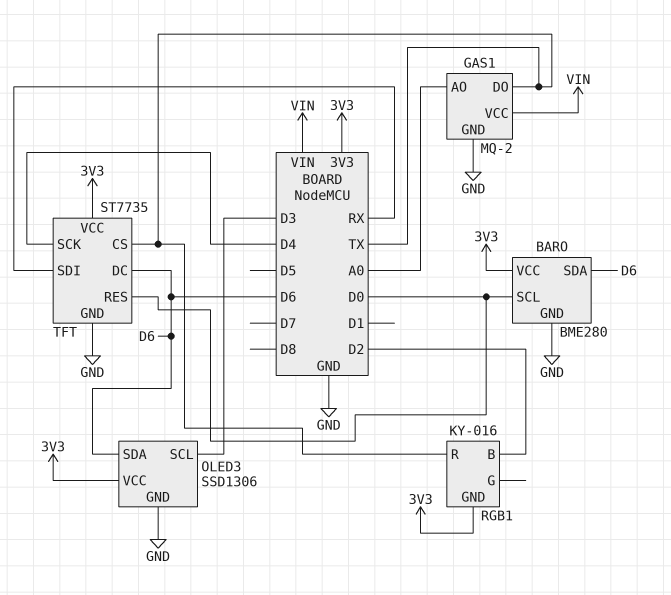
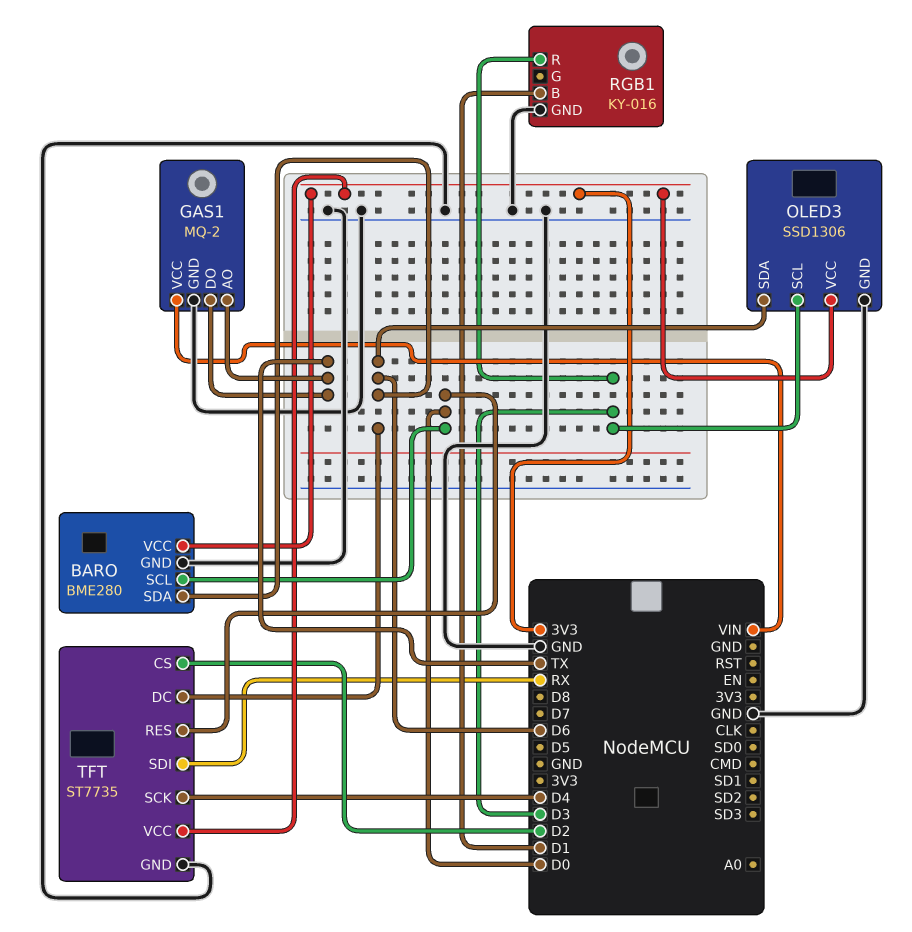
GAS1 pin AO: A0 -> TX
RGB1 pin B: D2 -> D1
RGB1 pin GND: 3V3 -> GND
RGB1 pin R: TX -> D3
TFT pin CS: TX -> D2

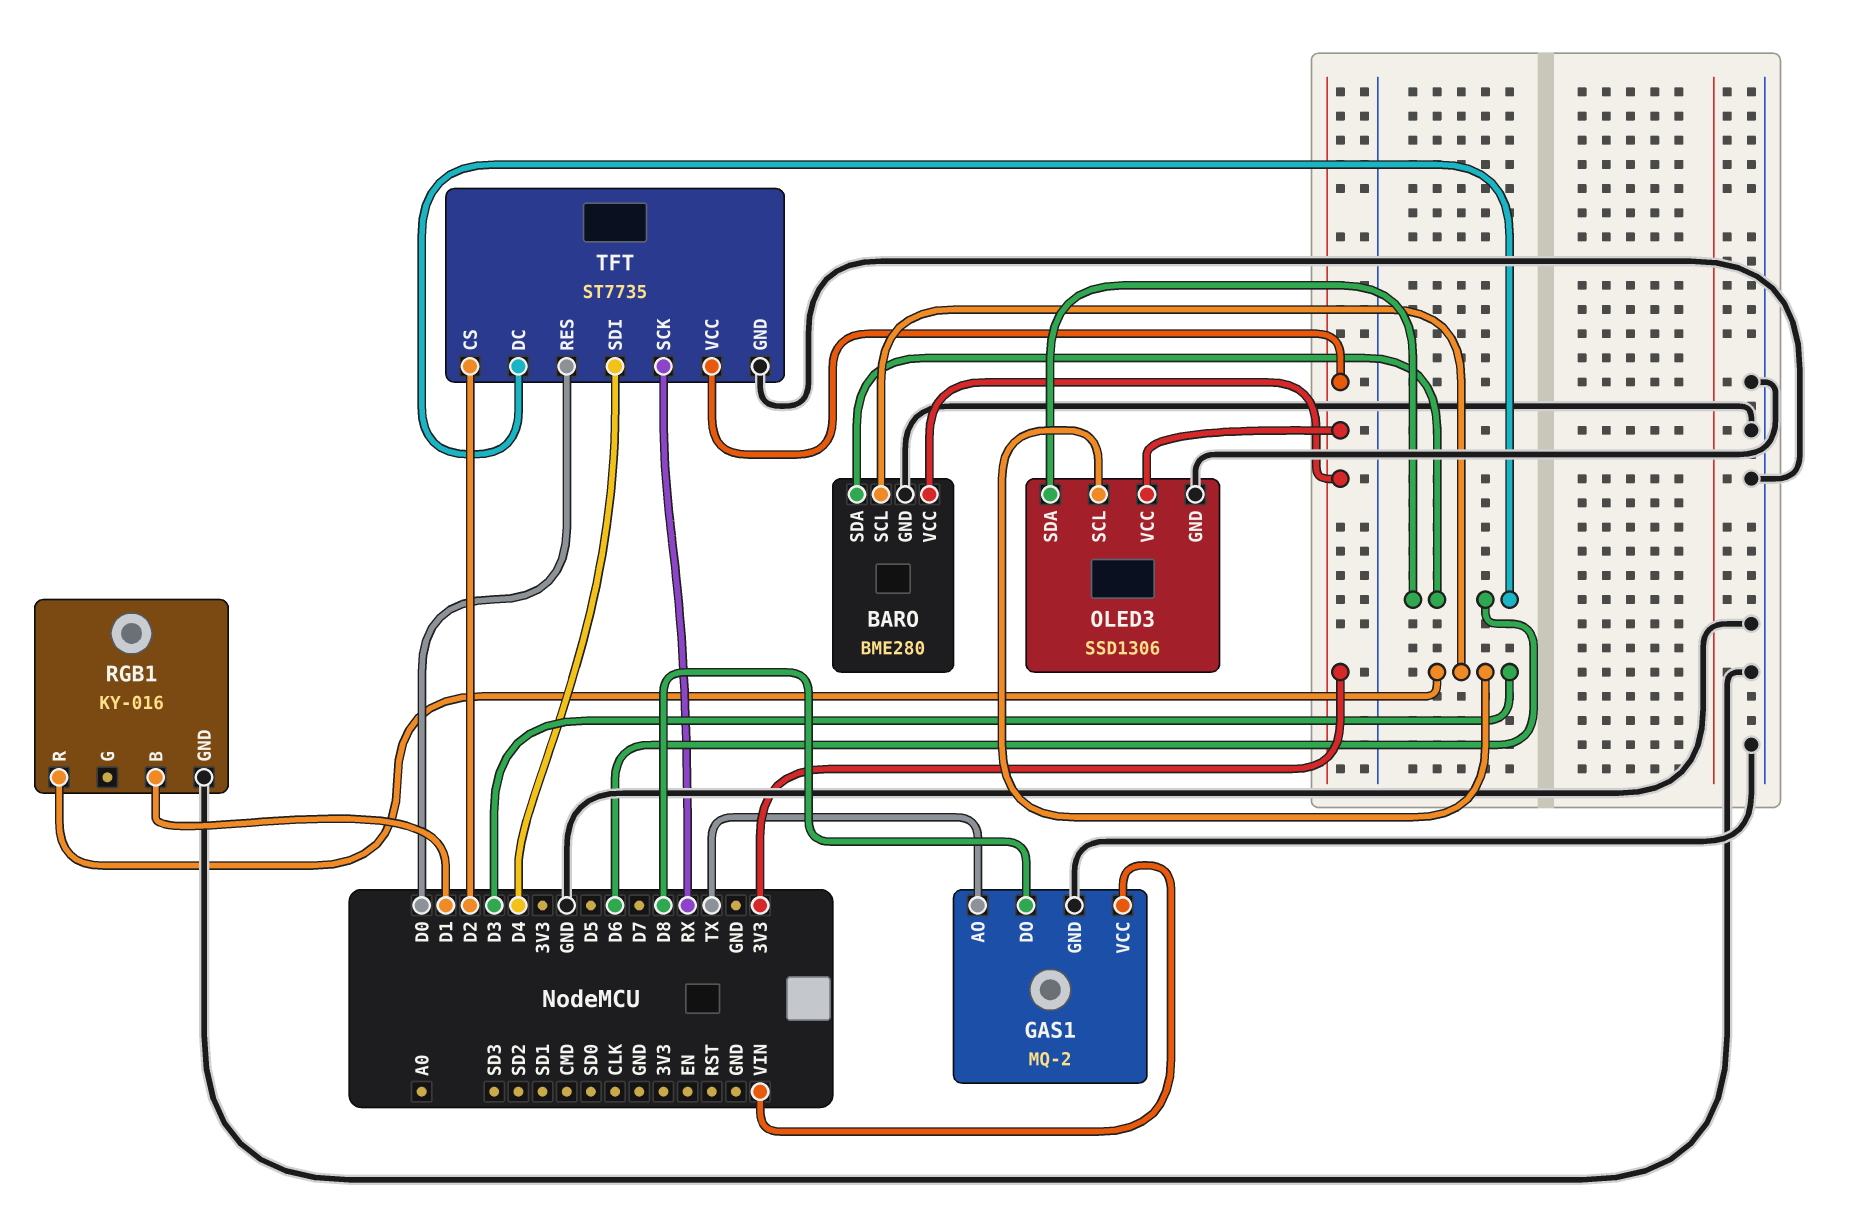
BARO pin SCL: D0 -> D3
GAS1 pin DO: TX -> D8
TFT pin SCK: D4 -> RX
TFT pin SDI: RX -> D4

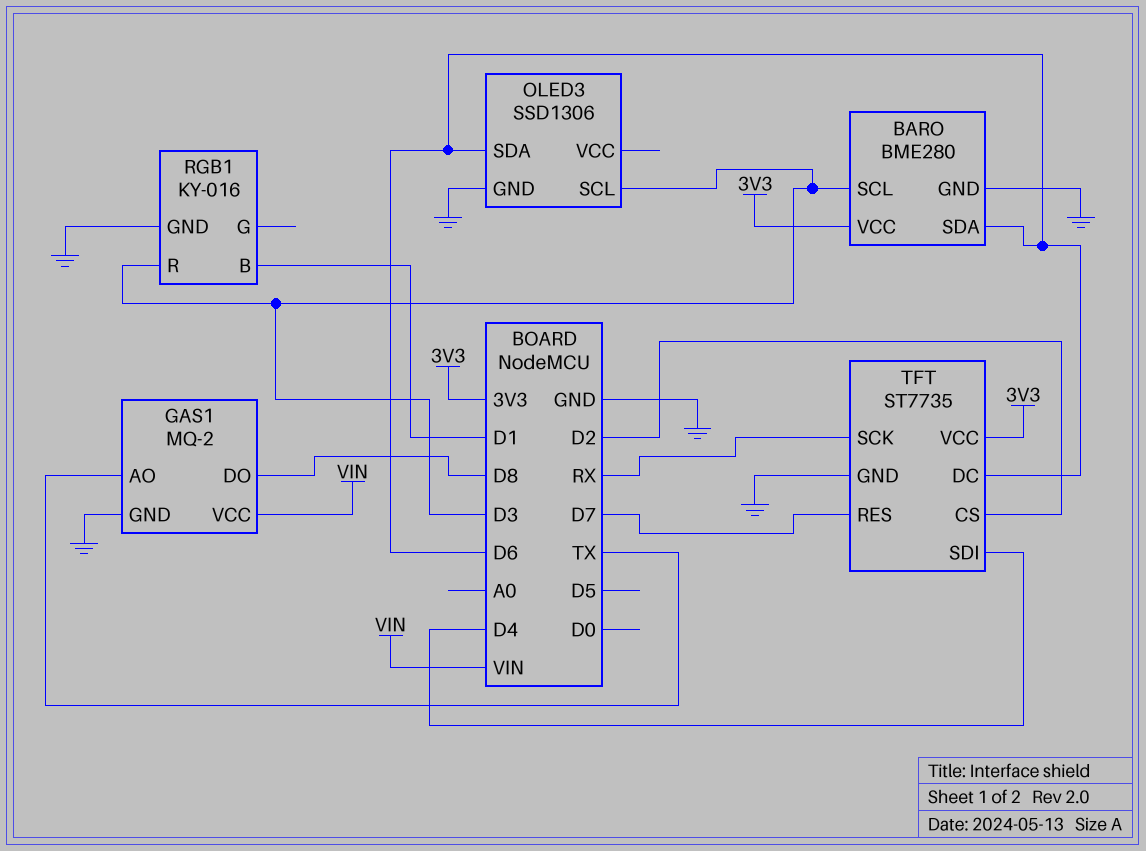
OLED3 pin VCC: 3V3 -> none
TFT pin RES: D0 -> D7

